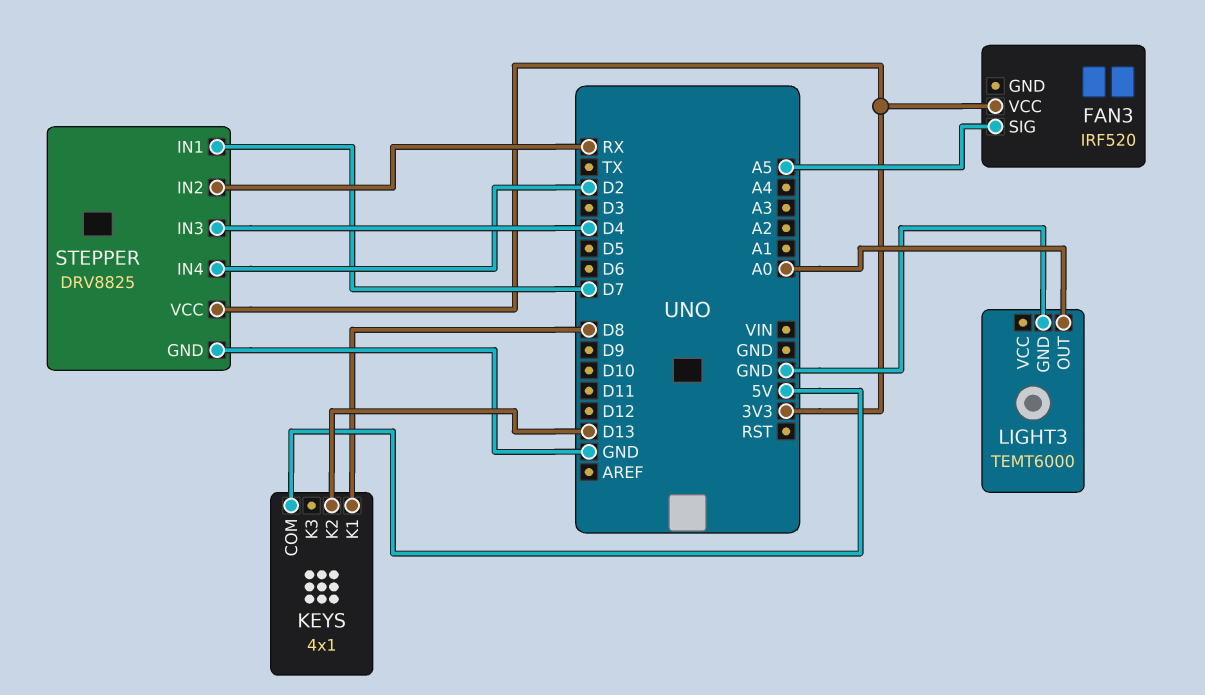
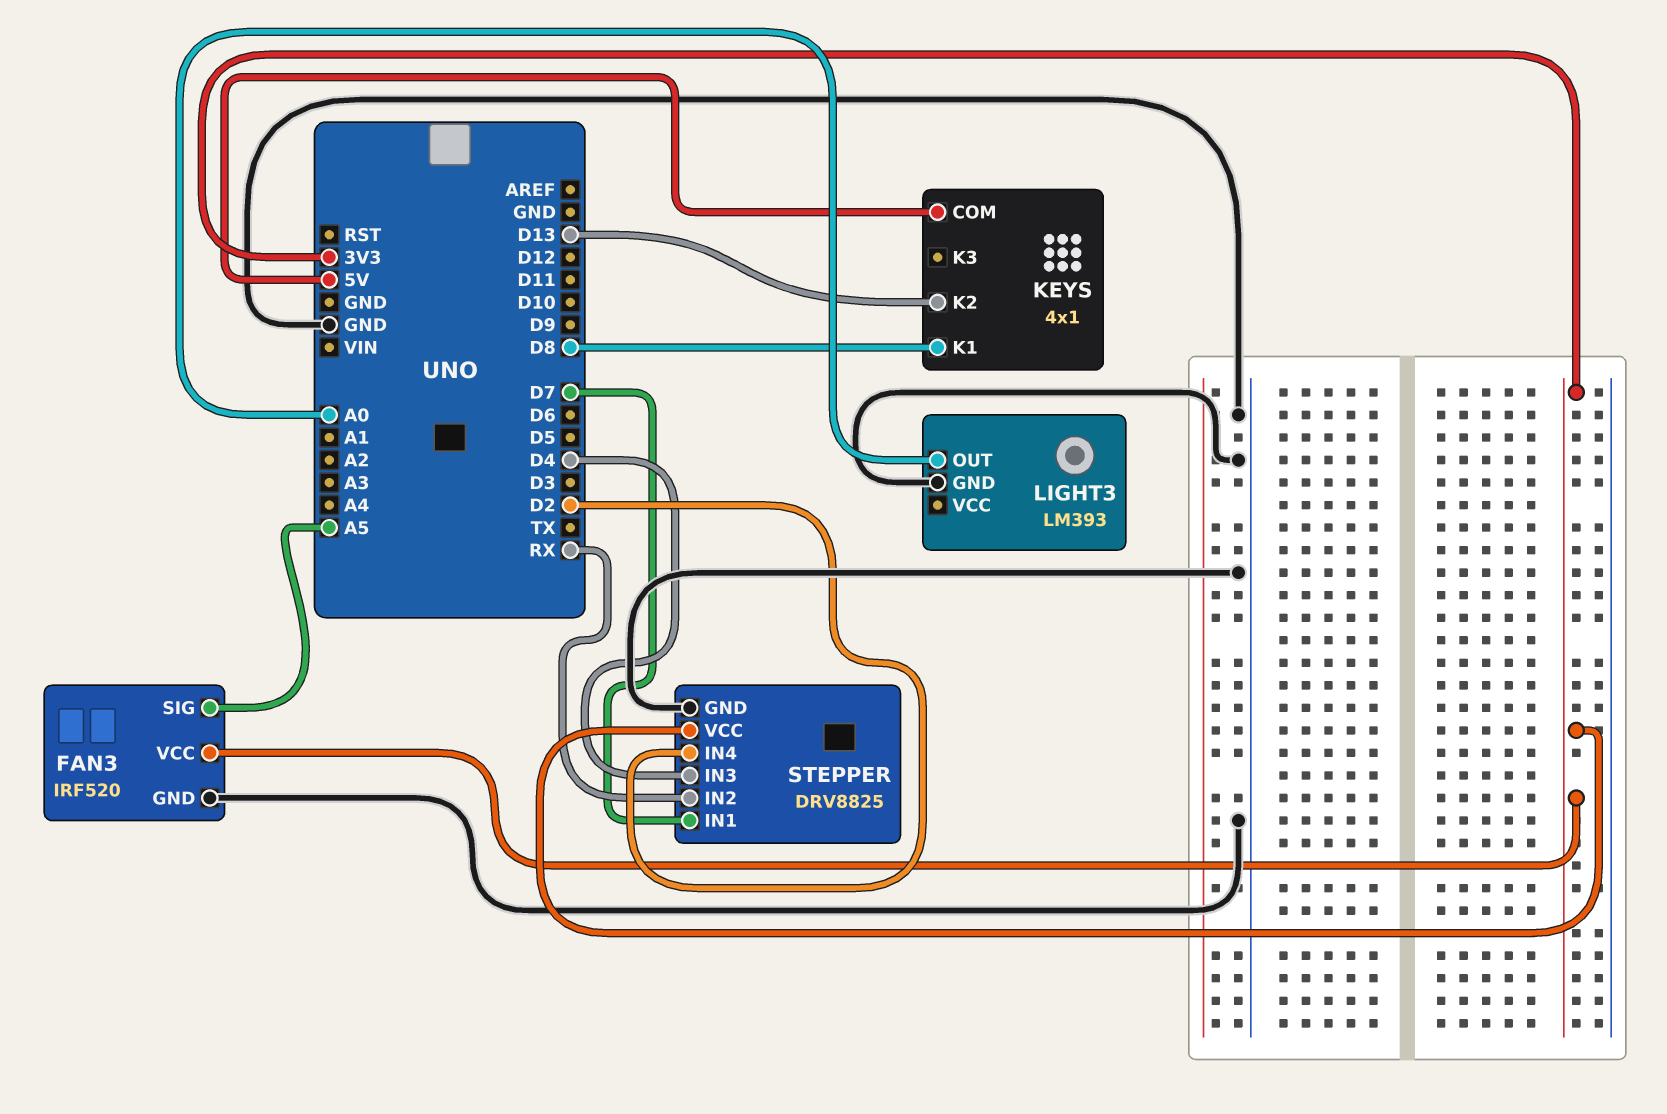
FAN3 pin GND: none -> GND
LIGHT3: TEMT6000 -> LM393

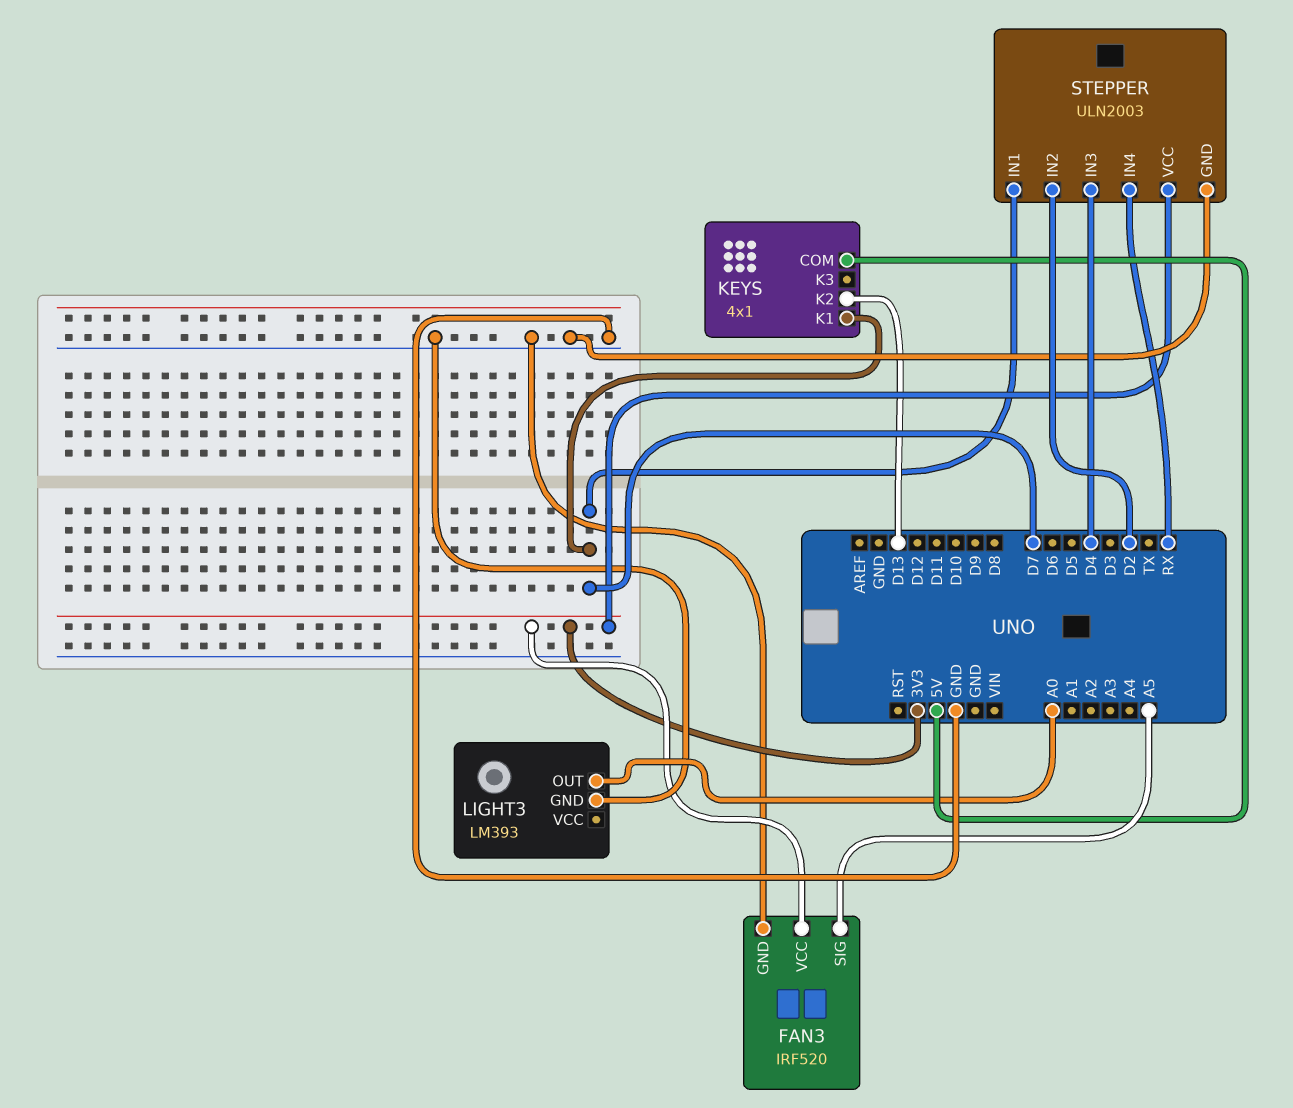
KEYS pin K1: D8 -> D7
STEPPER: DRV8825 -> ULN2003
STEPPER pin IN2: RX -> D2
STEPPER pin IN4: D2 -> RX

